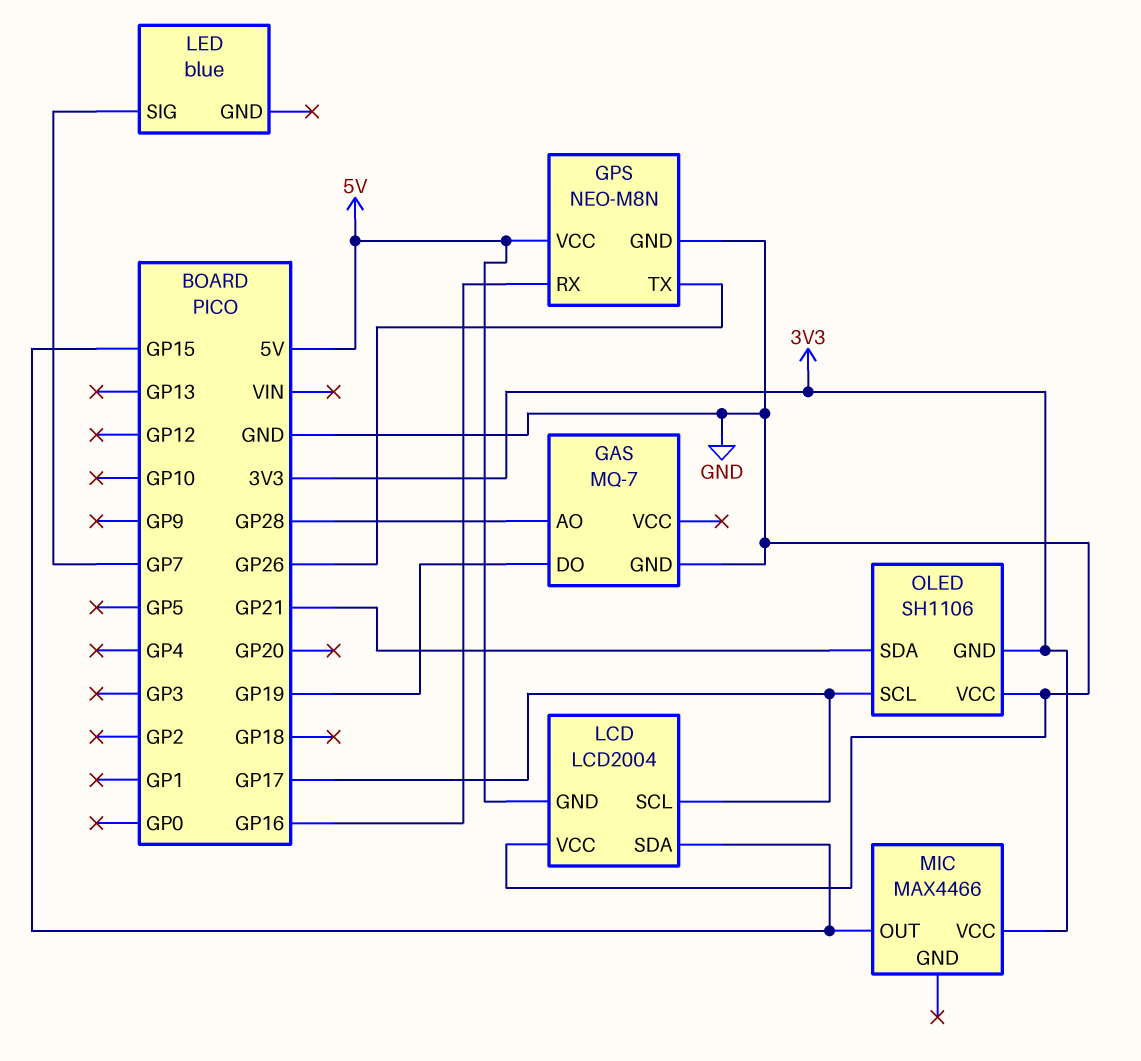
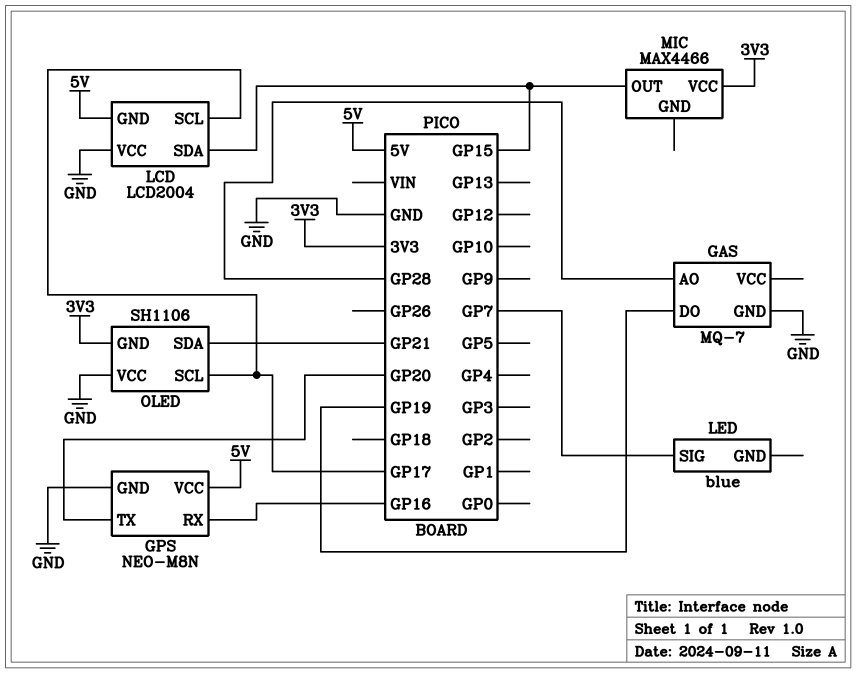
GPS pin TX: GP26 -> GP20

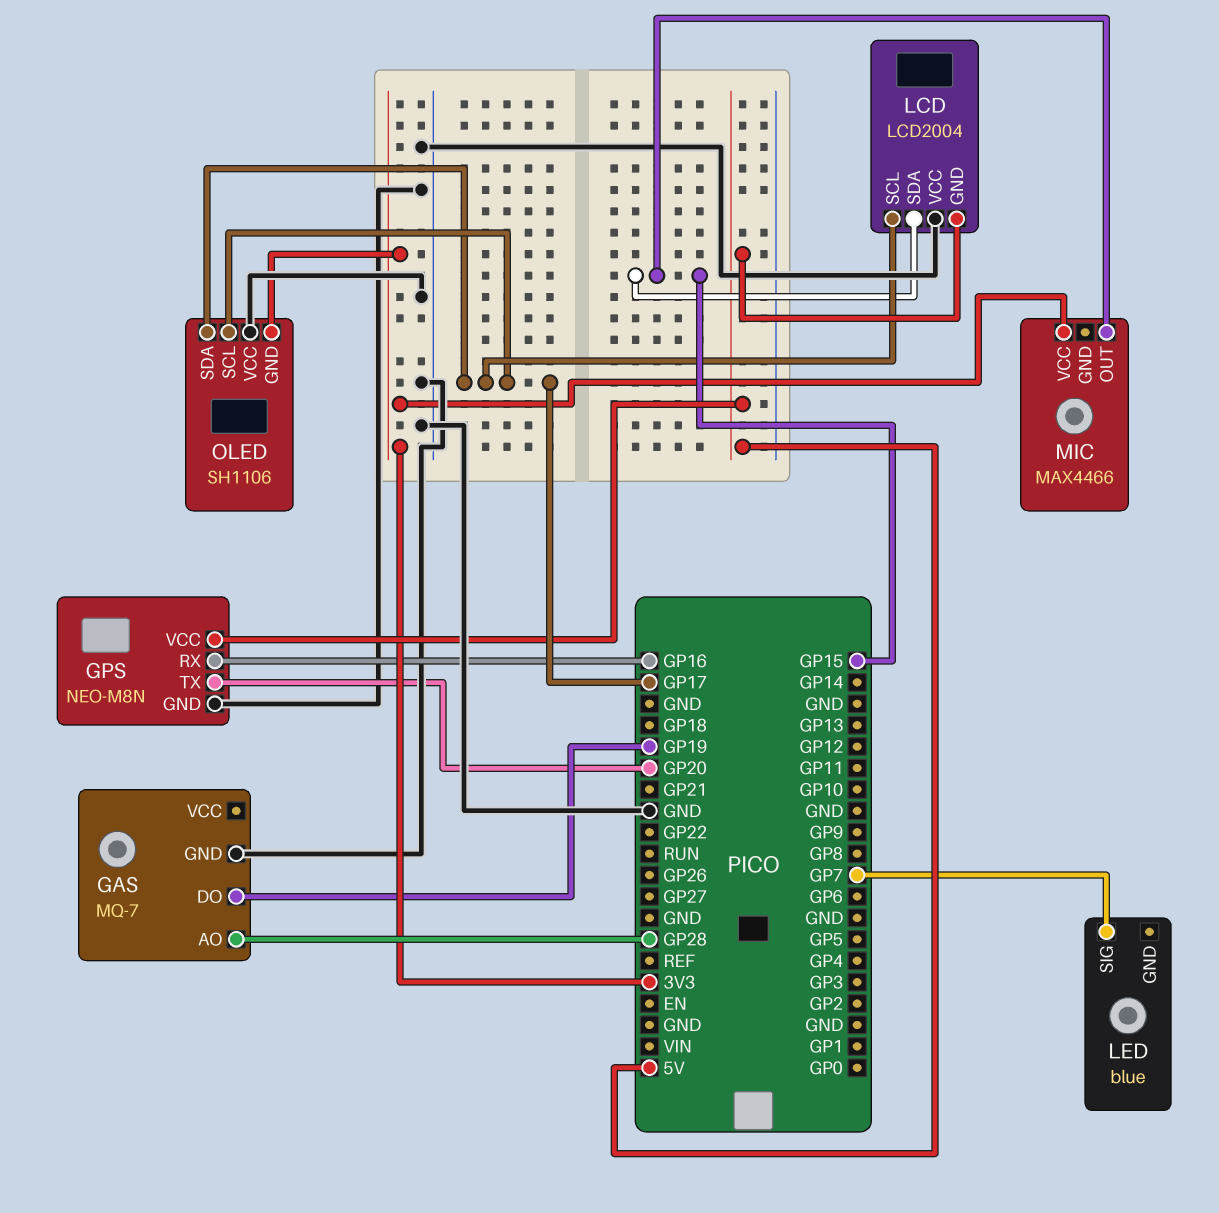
OLED pin SDA: GP21 -> GP17

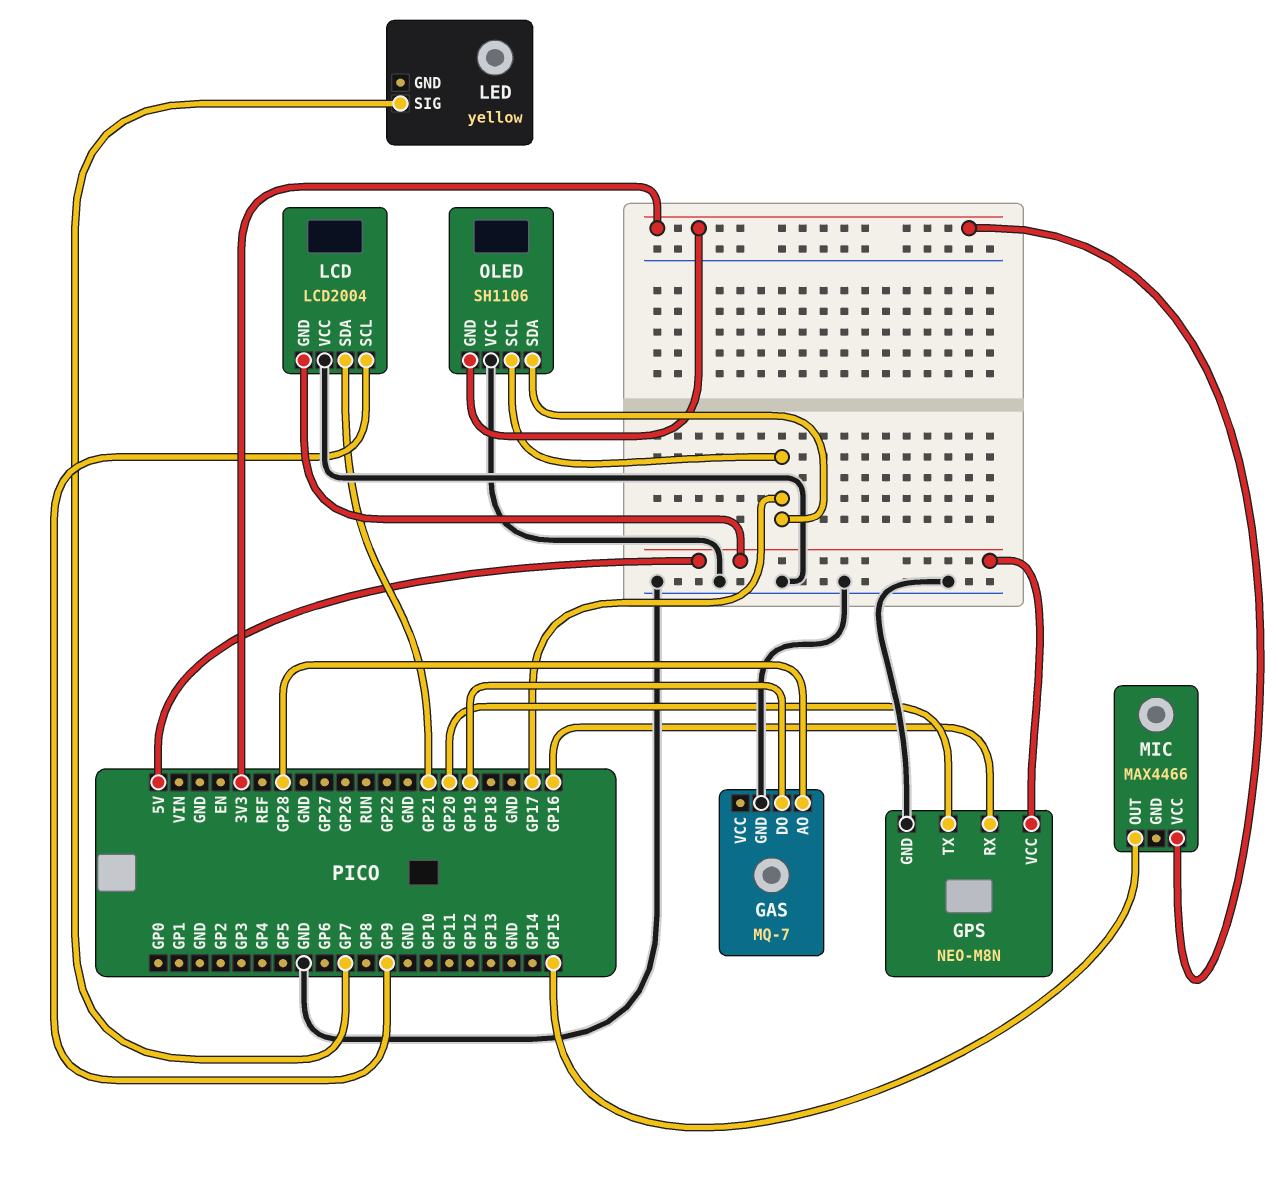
LCD pin SCL: GP17 -> GP9
LCD pin SDA: GP15 -> GP21
LED: blue -> yellow

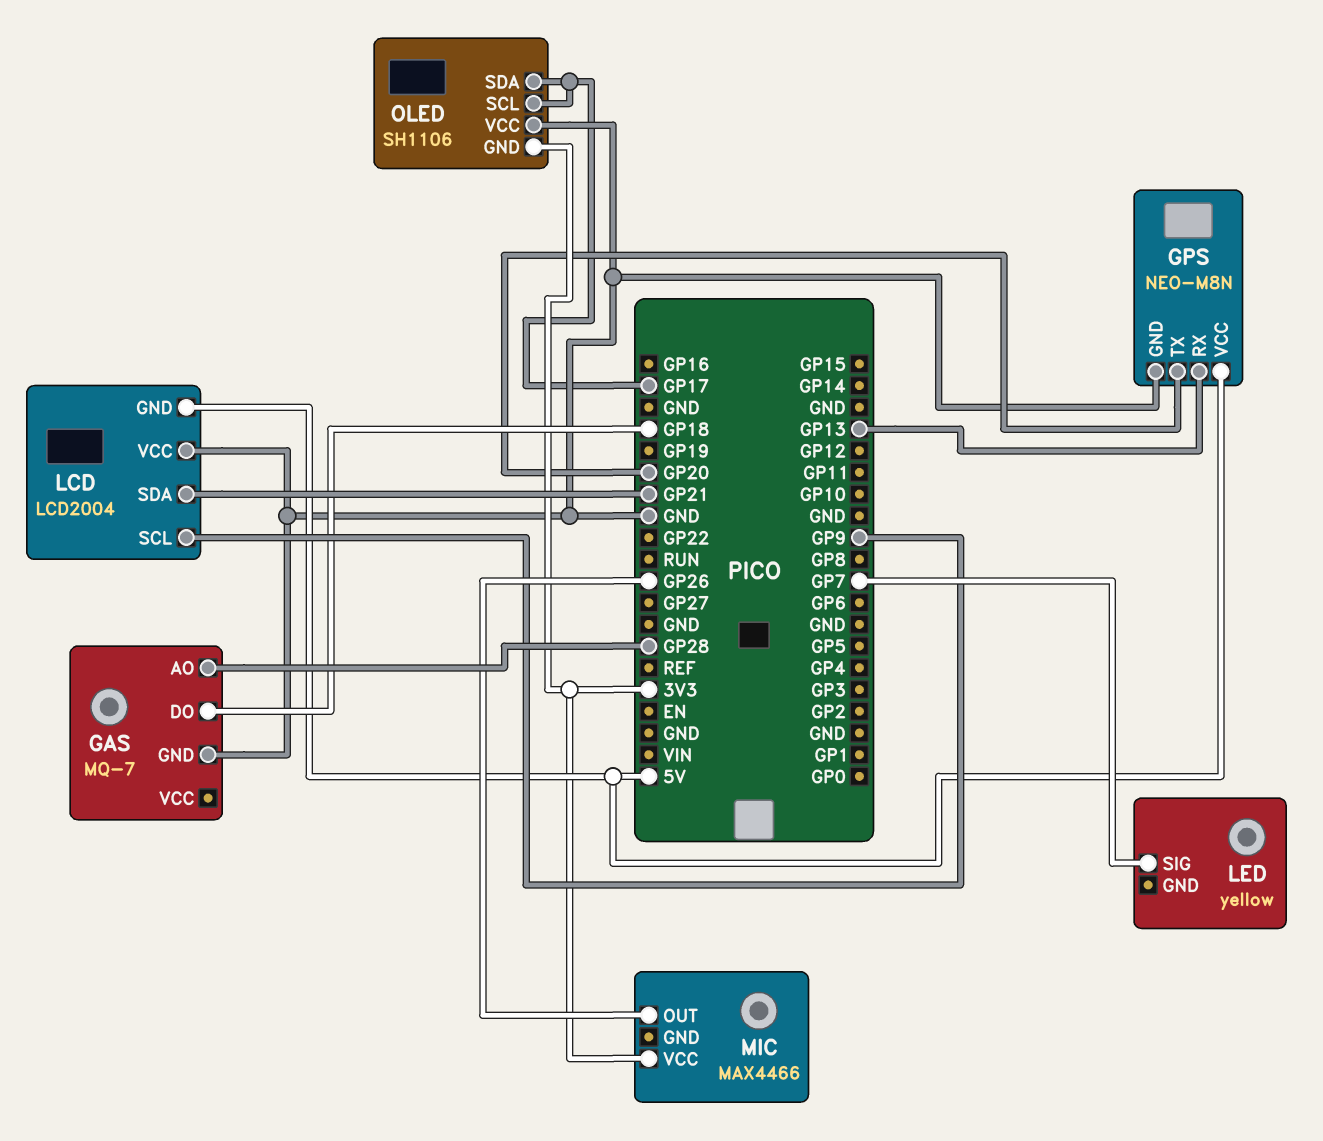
GAS pin DO: GP19 -> GP18
GPS pin RX: GP16 -> GP13
MIC pin OUT: GP15 -> GP26

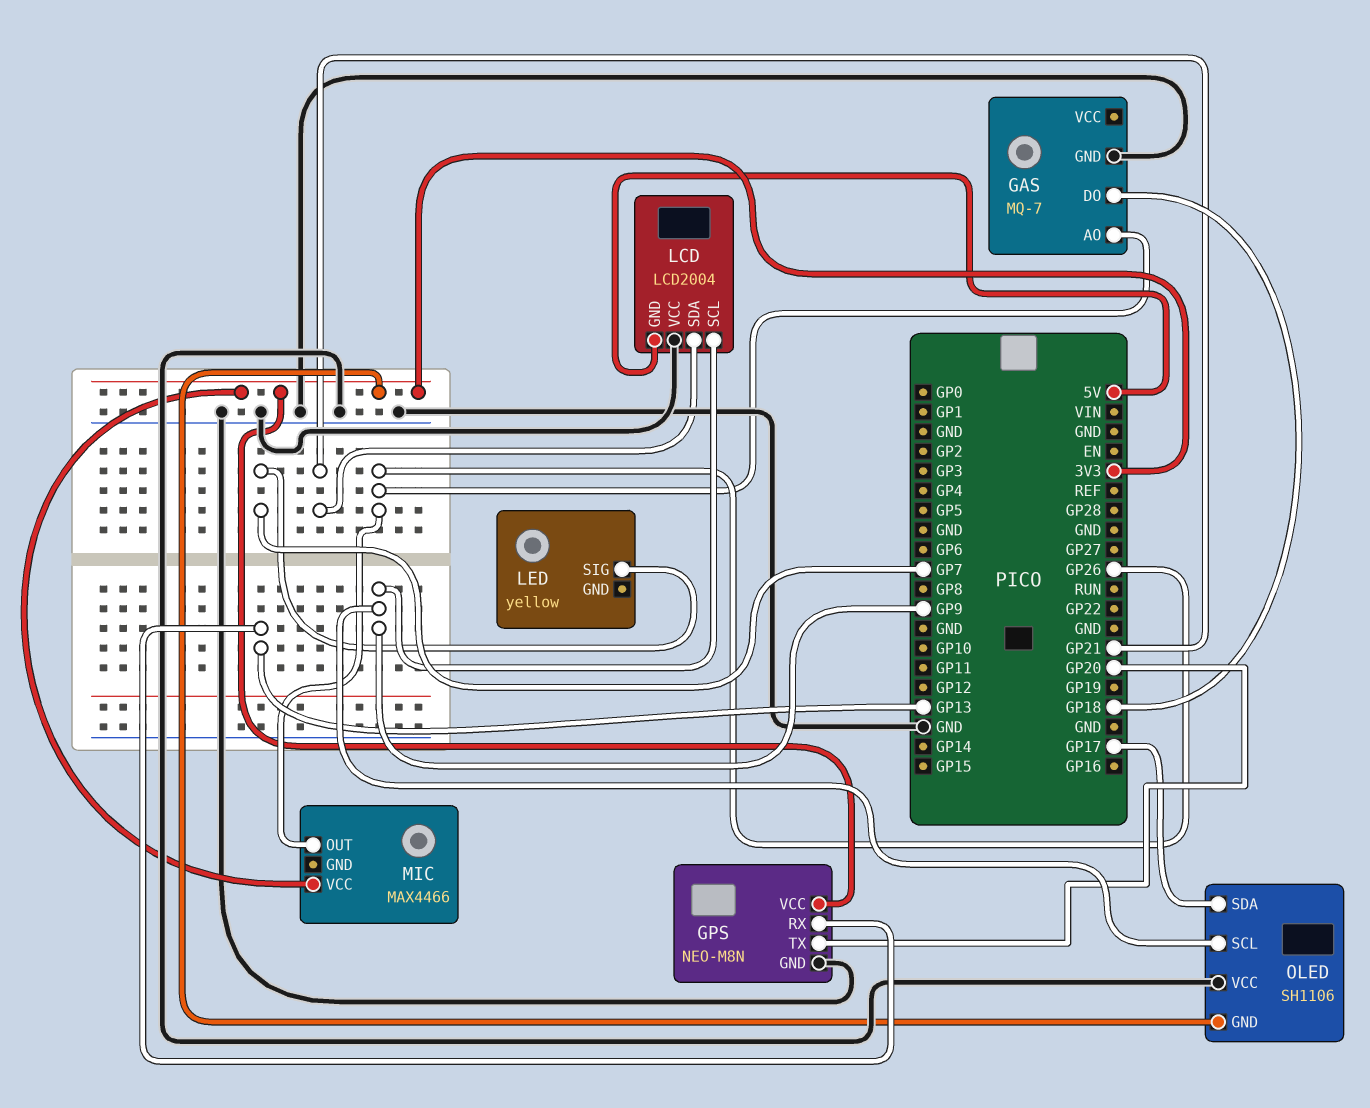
GAS pin AO: GP28 -> GP26
GPS pin VCC: 5V -> 3V3
OLED pin SCL: GP17 -> GP9

